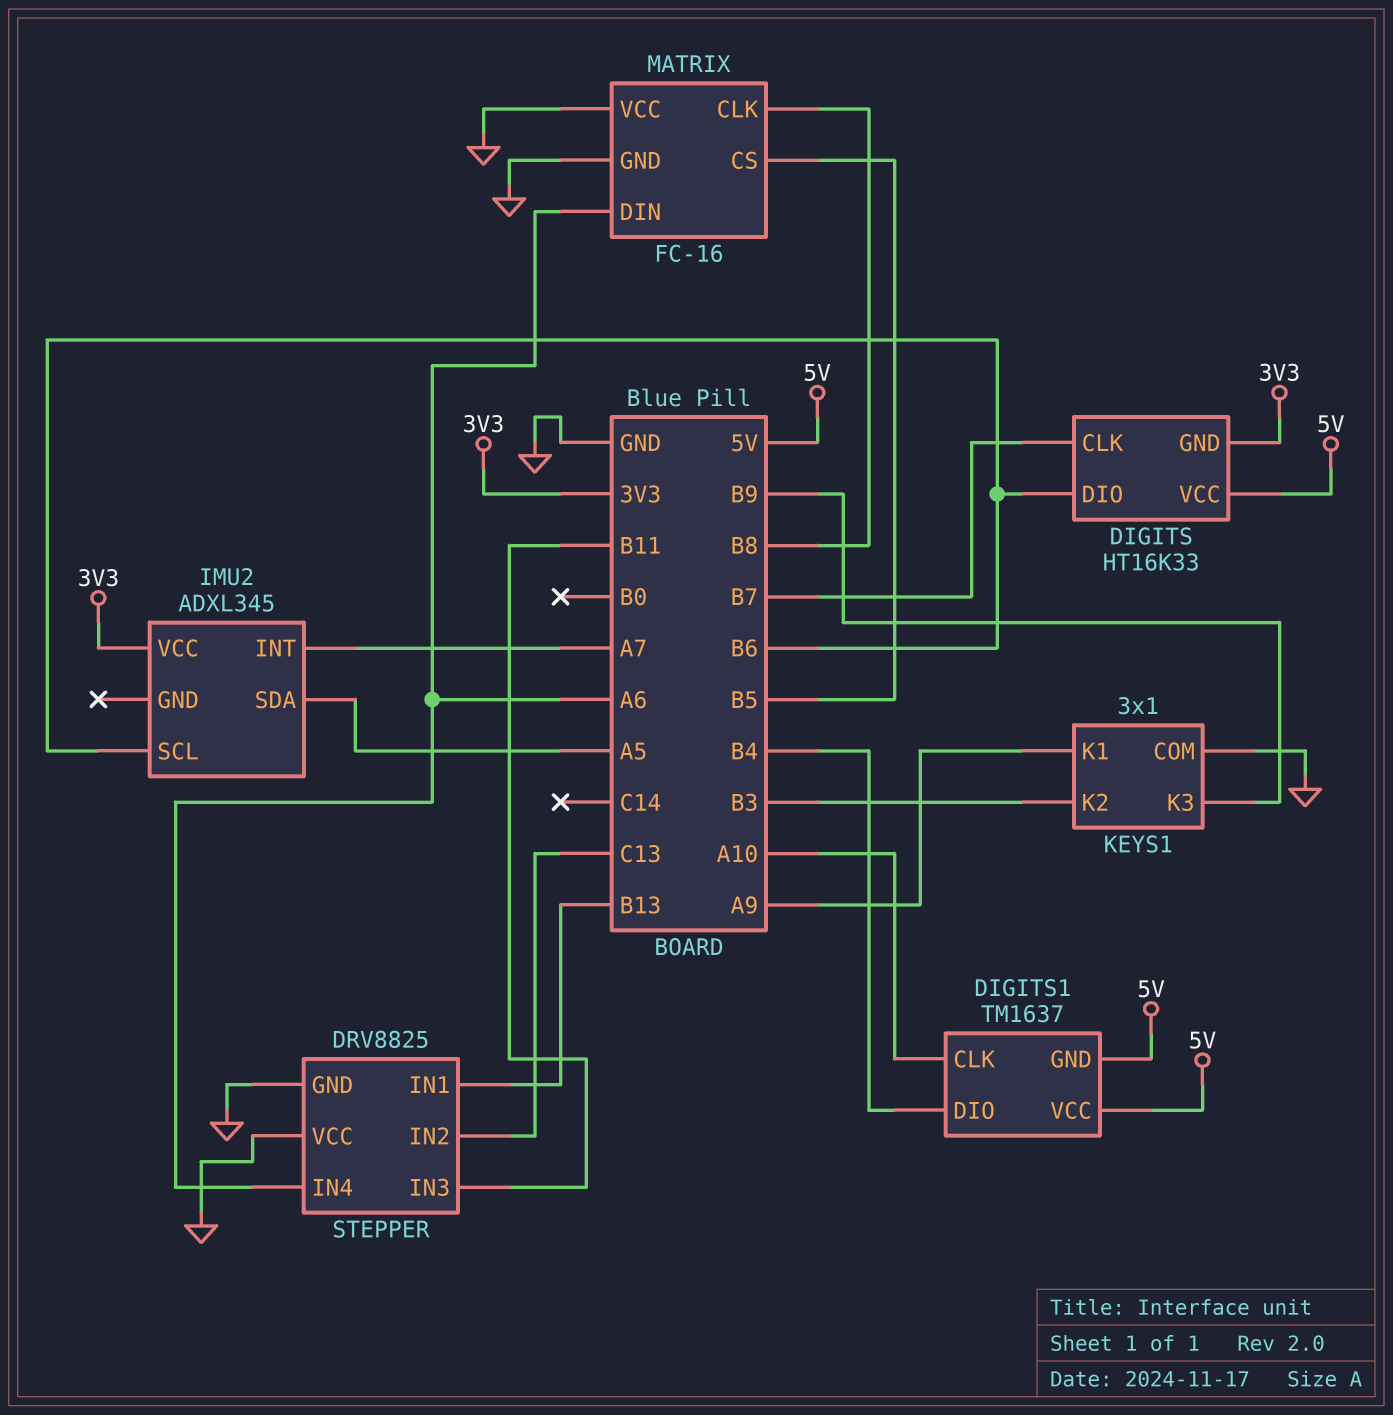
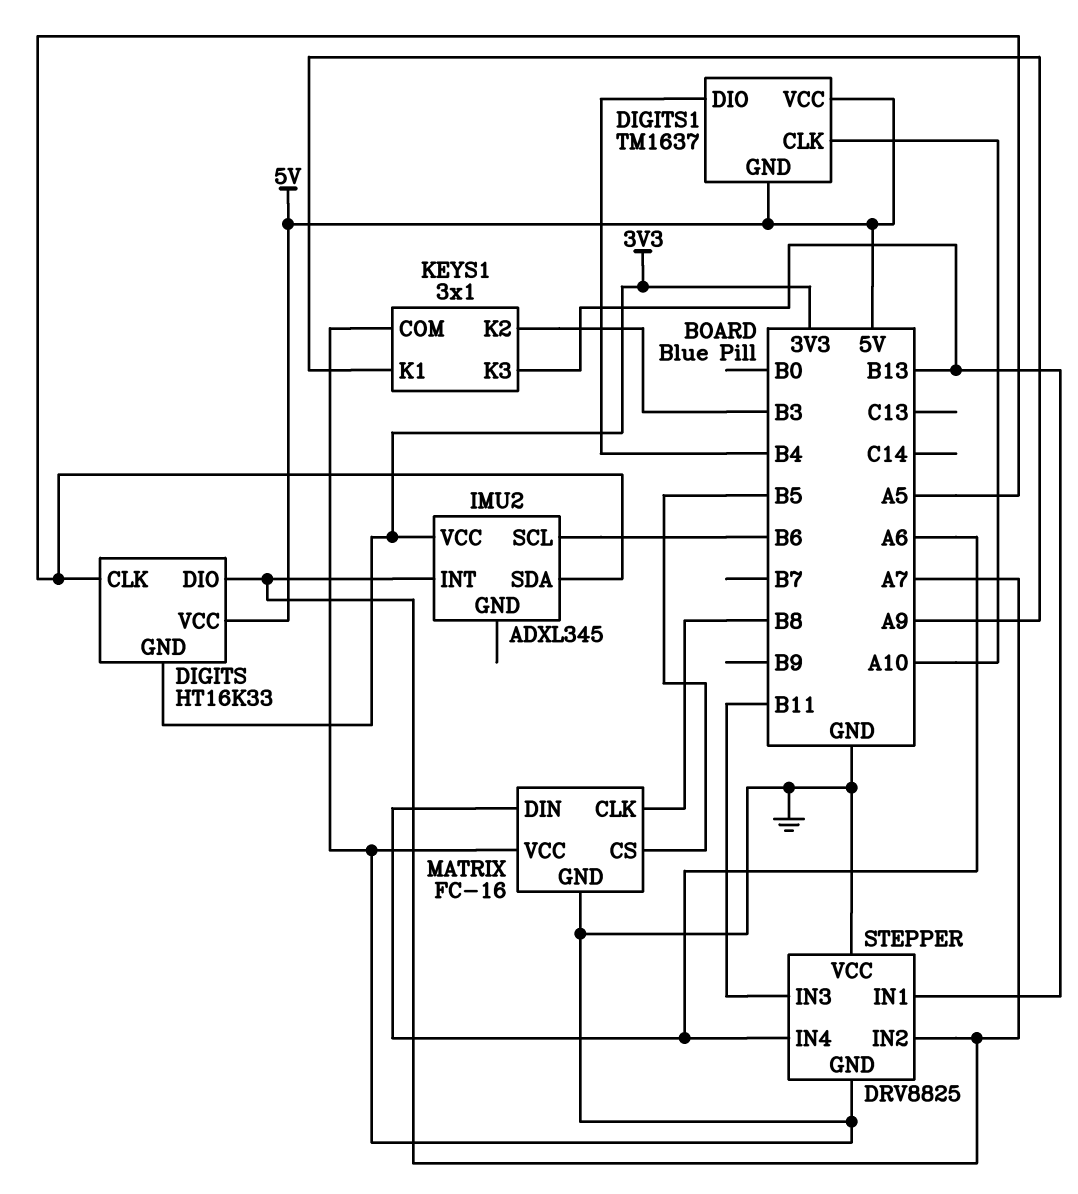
DIGITS pin CLK: B7 -> A5
DIGITS pin DIO: B6 -> A7
KEYS1 pin K3: B9 -> B13
STEPPER pin IN2: C13 -> A7

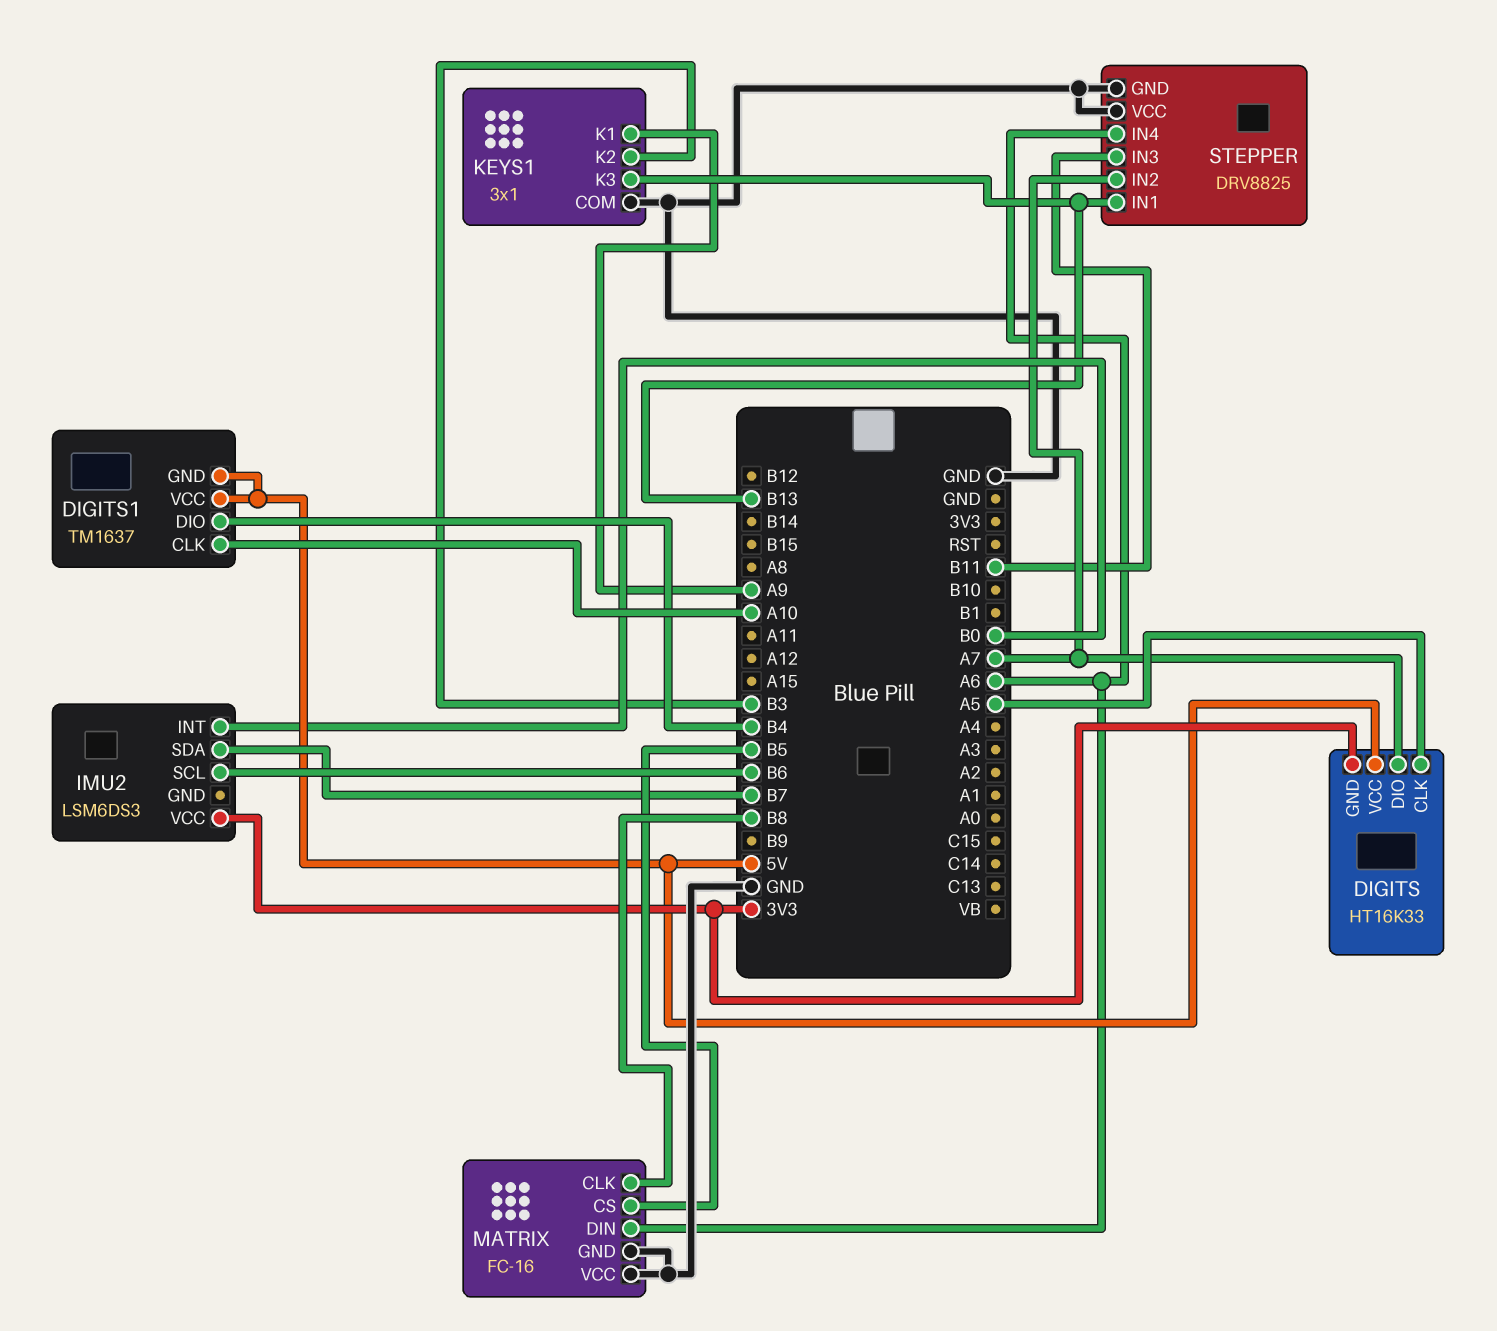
IMU2: ADXL345 -> LSM6DS3
IMU2 pin INT: A7 -> B0
IMU2 pin SDA: A5 -> B7

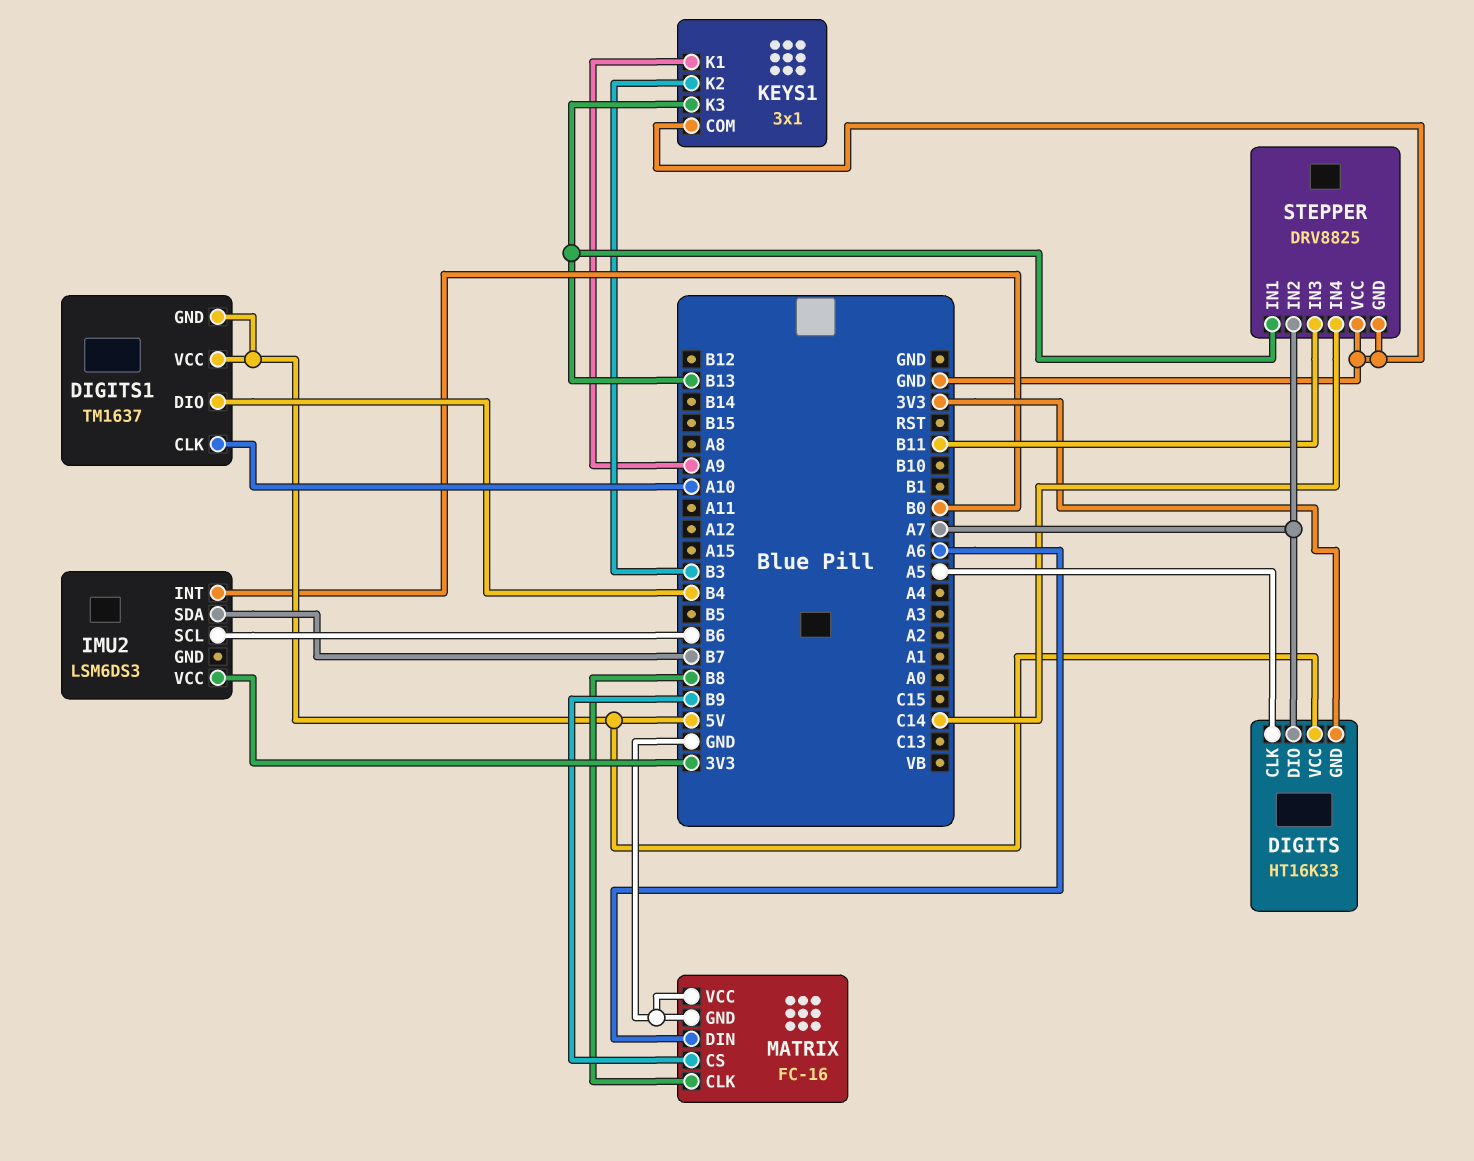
MATRIX pin CS: B5 -> B9
STEPPER pin IN4: A6 -> C14

